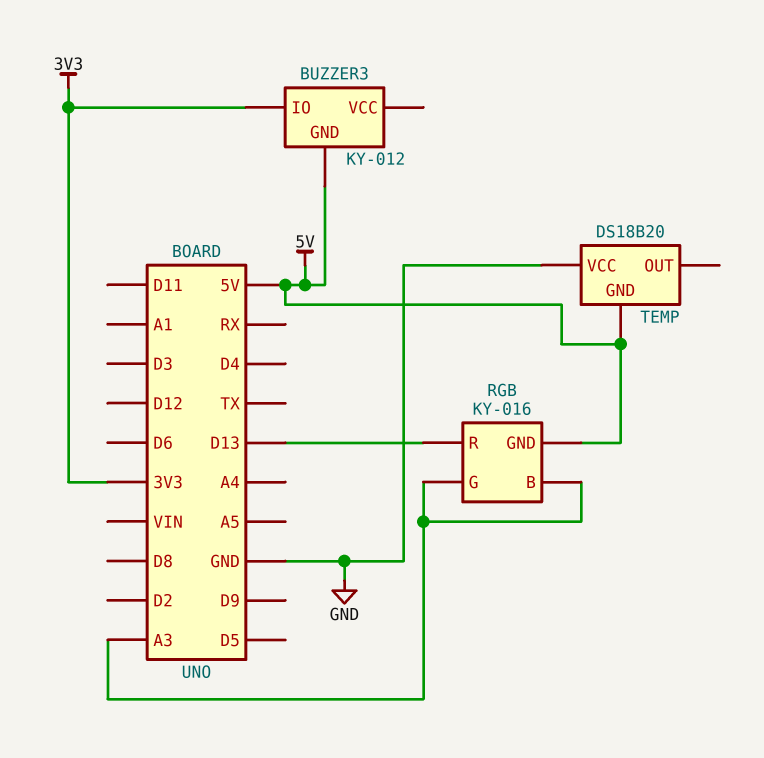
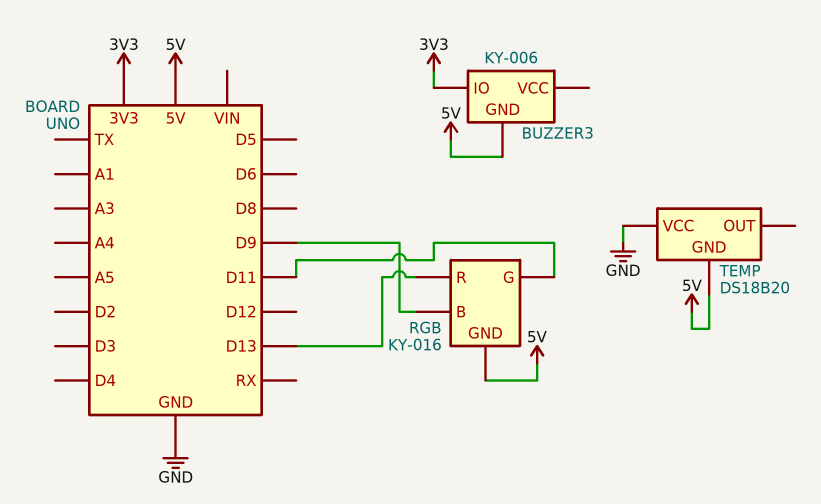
BUZZER3: KY-012 -> KY-006
RGB pin B: A3 -> D9
RGB pin G: A3 -> D11

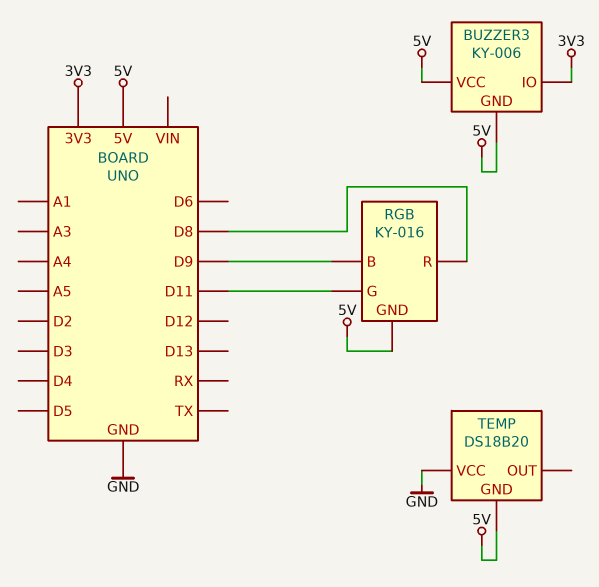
BUZZER3 pin VCC: none -> 5V
RGB pin R: D13 -> D8

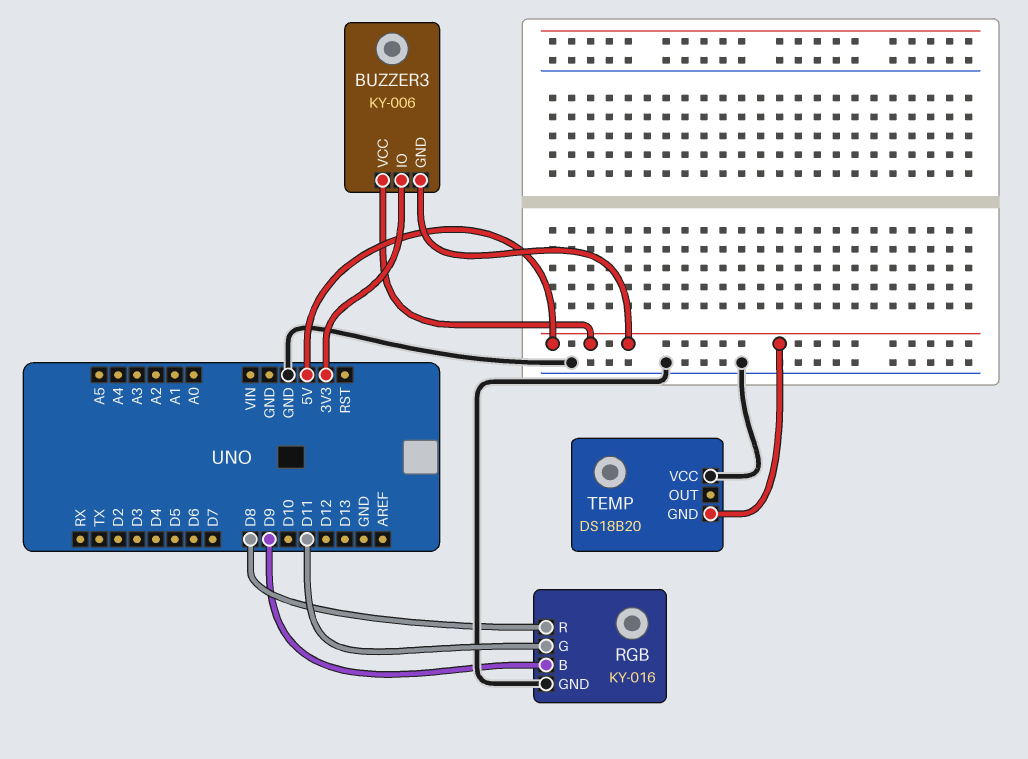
RGB pin GND: 5V -> GND

